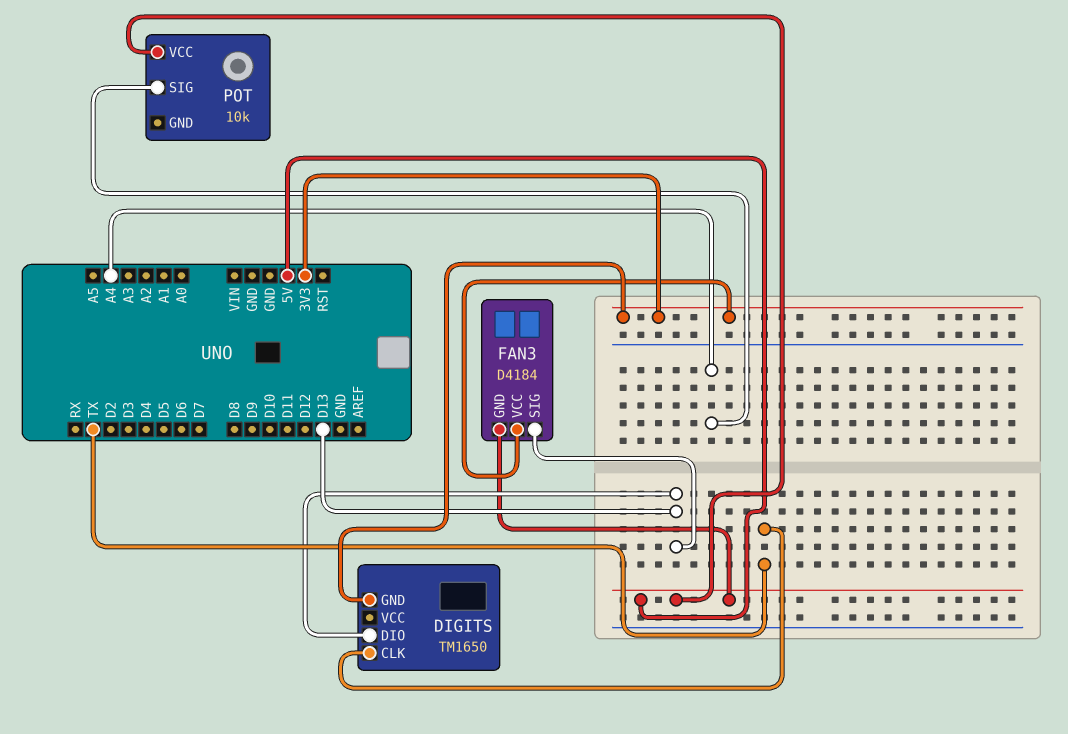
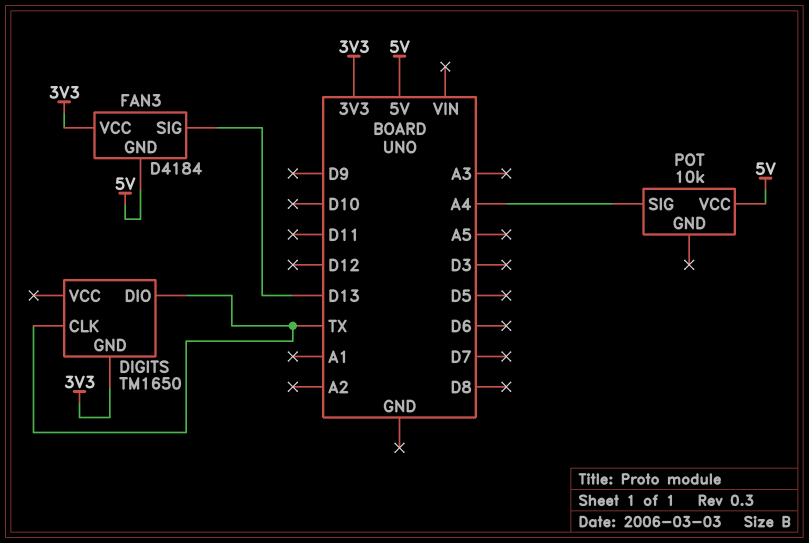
DIGITS pin DIO: D13 -> TX

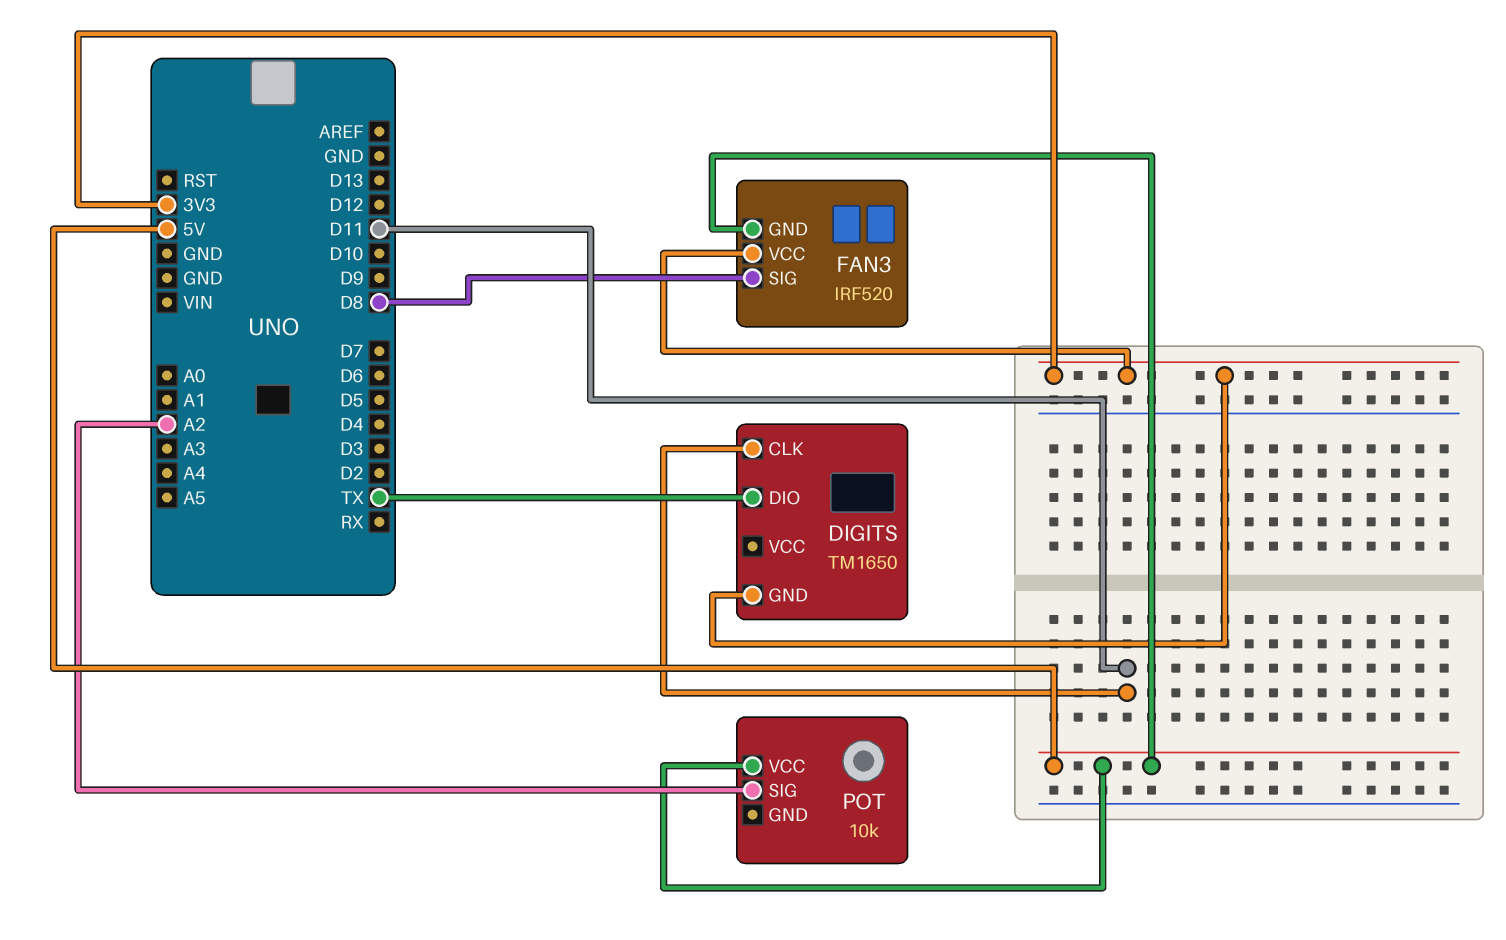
DIGITS pin CLK: TX -> D11
FAN3: D4184 -> IRF520
FAN3 pin SIG: D13 -> D8
POT pin SIG: A4 -> A2

